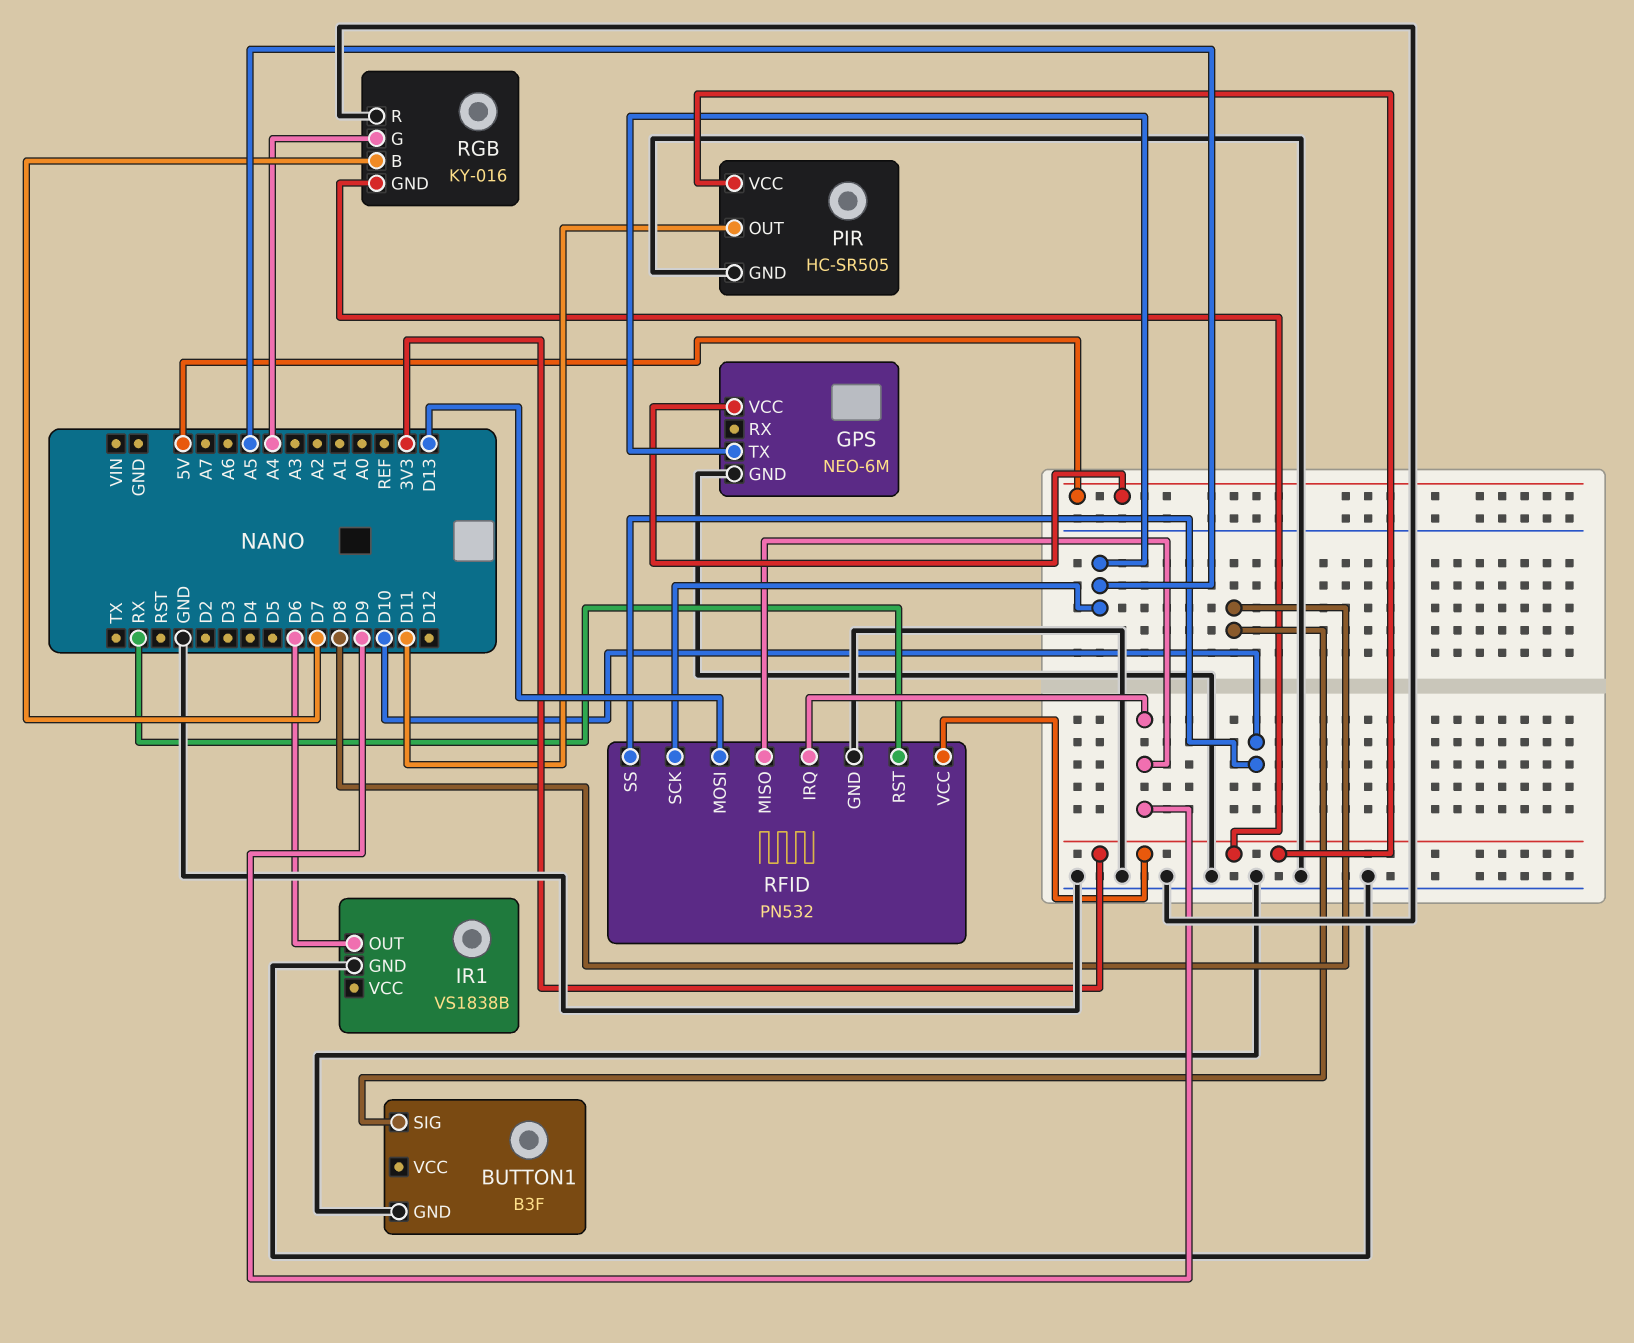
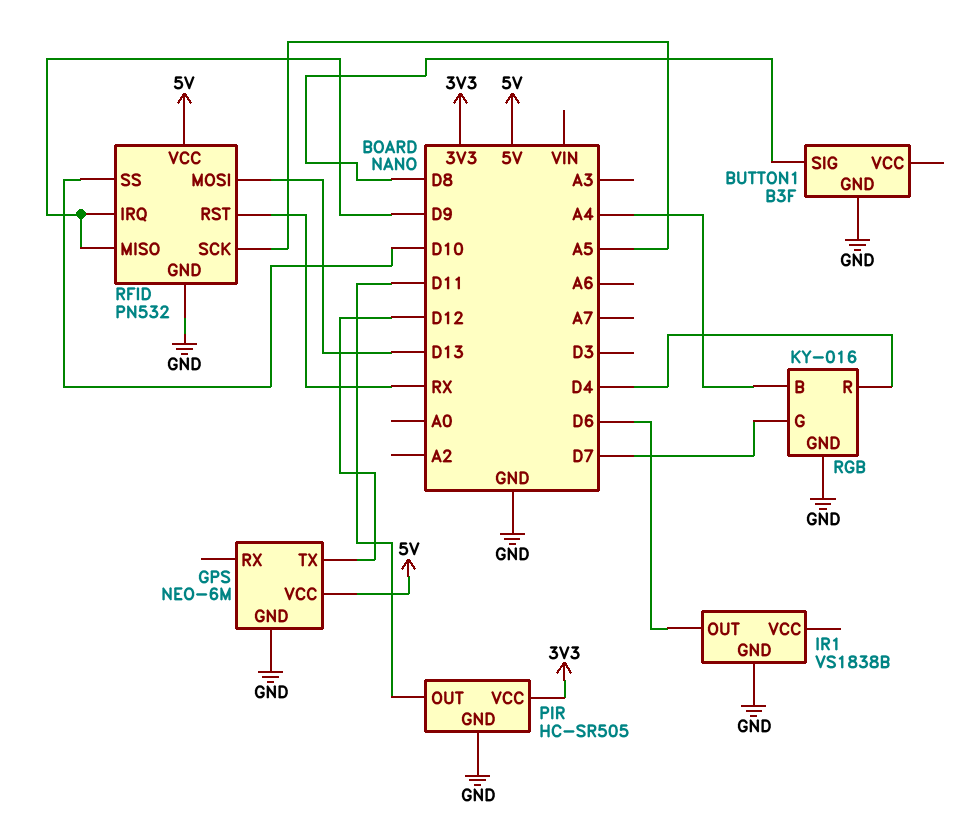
GPS pin TX: A5 -> D12
RFID pin VCC: 3V3 -> 5V
RGB pin B: D7 -> A4
RGB pin G: A4 -> D7
RGB pin GND: 3V3 -> GND
RGB pin R: GND -> D4

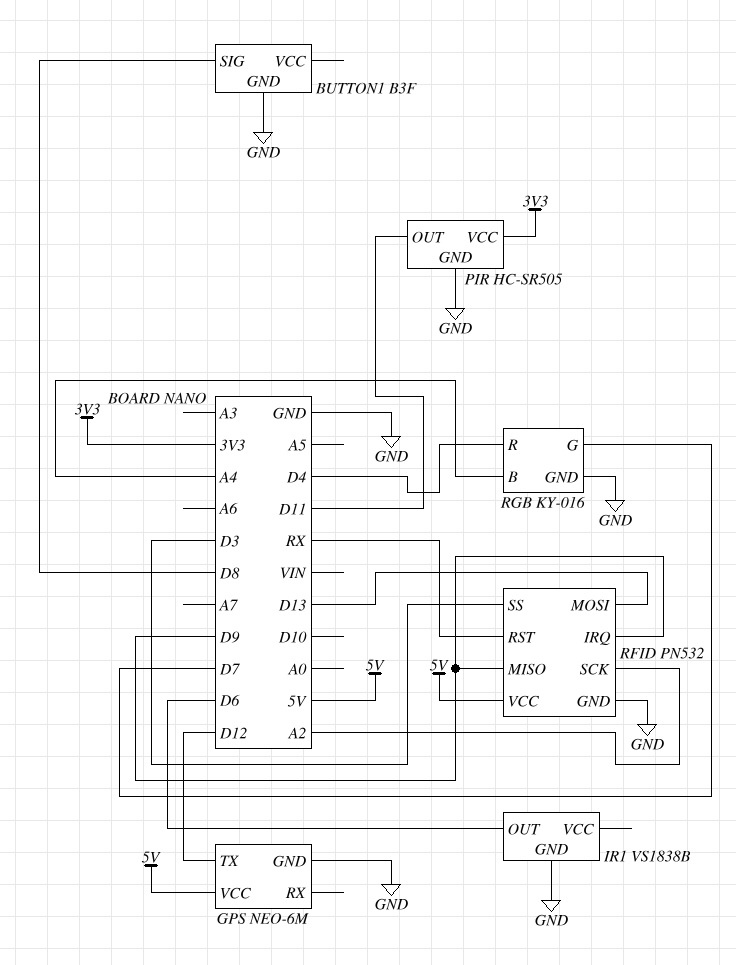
RFID pin SCK: A5 -> A2
RFID pin SS: D10 -> D3

